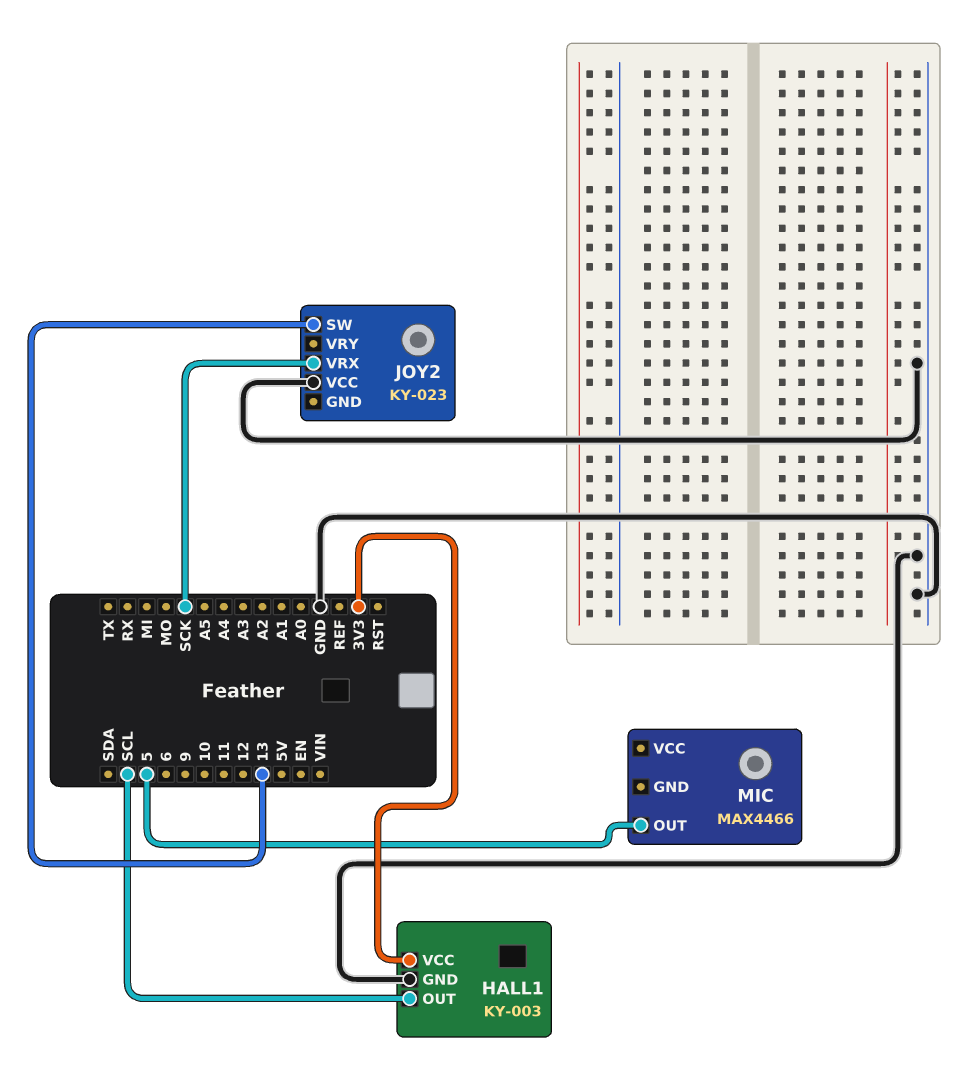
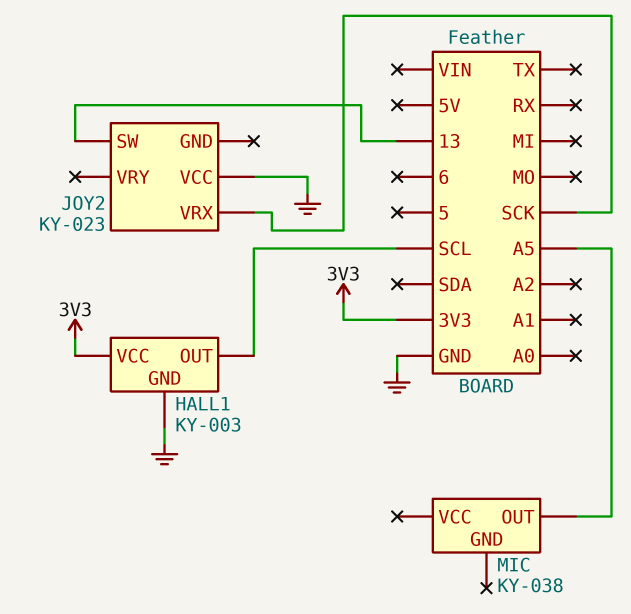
MIC: MAX4466 -> KY-038
MIC pin OUT: 5 -> A5

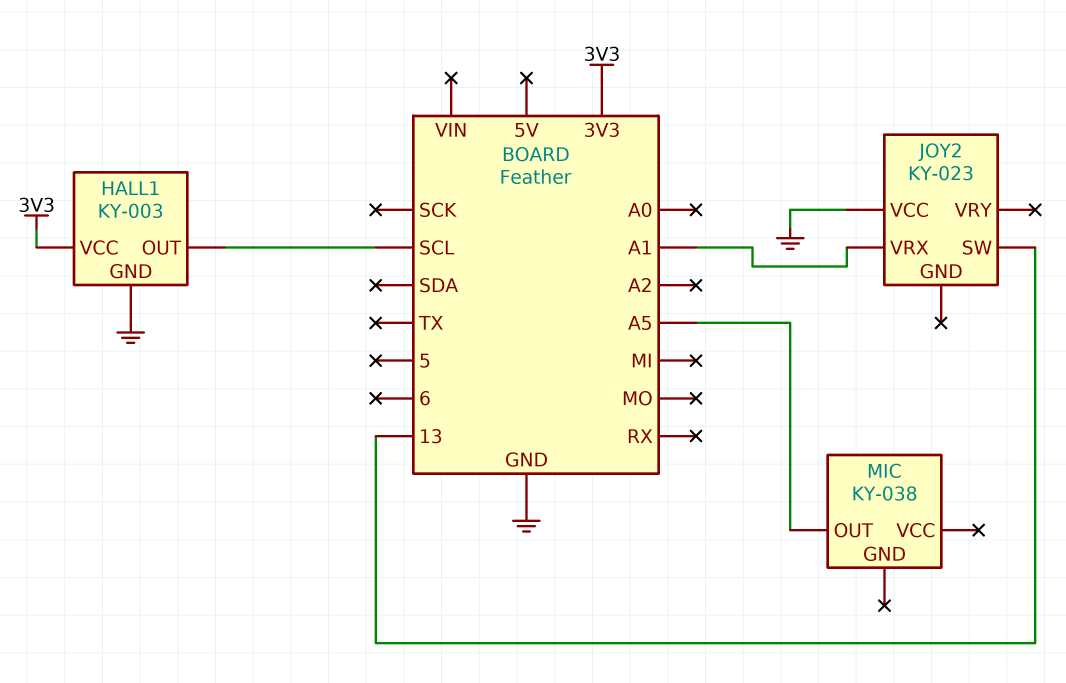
JOY2 pin VRX: SCK -> A1

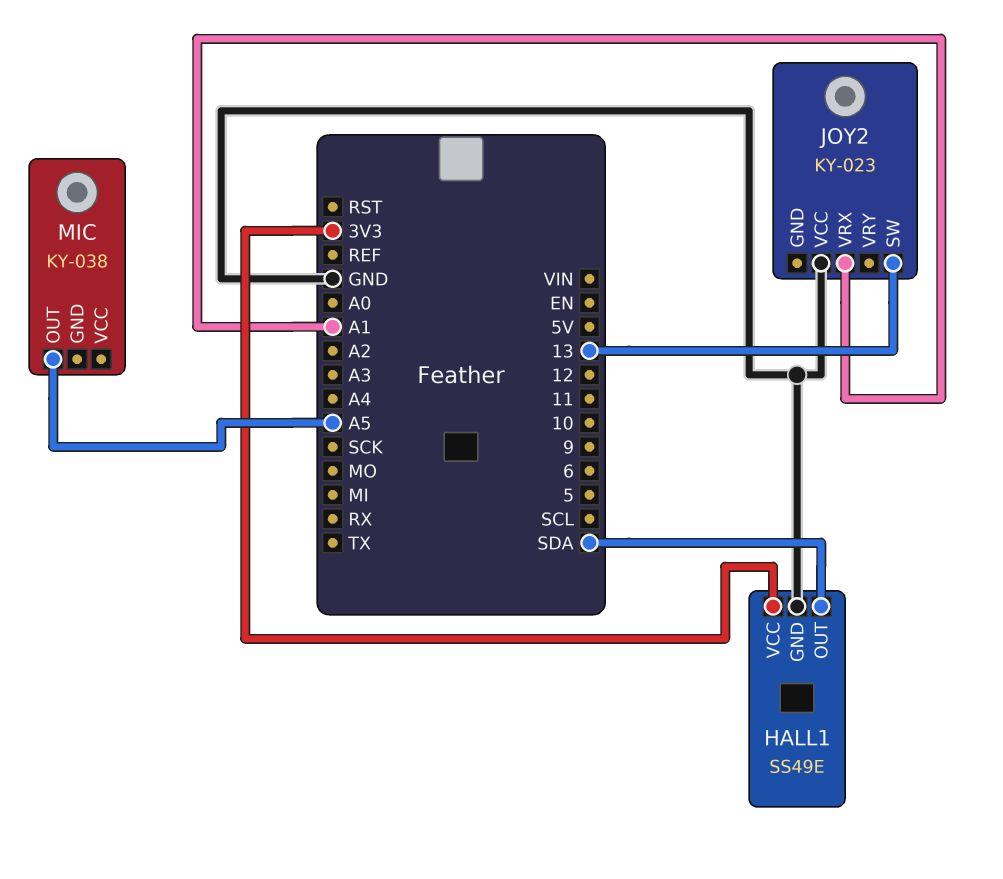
HALL1: KY-003 -> SS49E
HALL1 pin OUT: SCL -> SDA

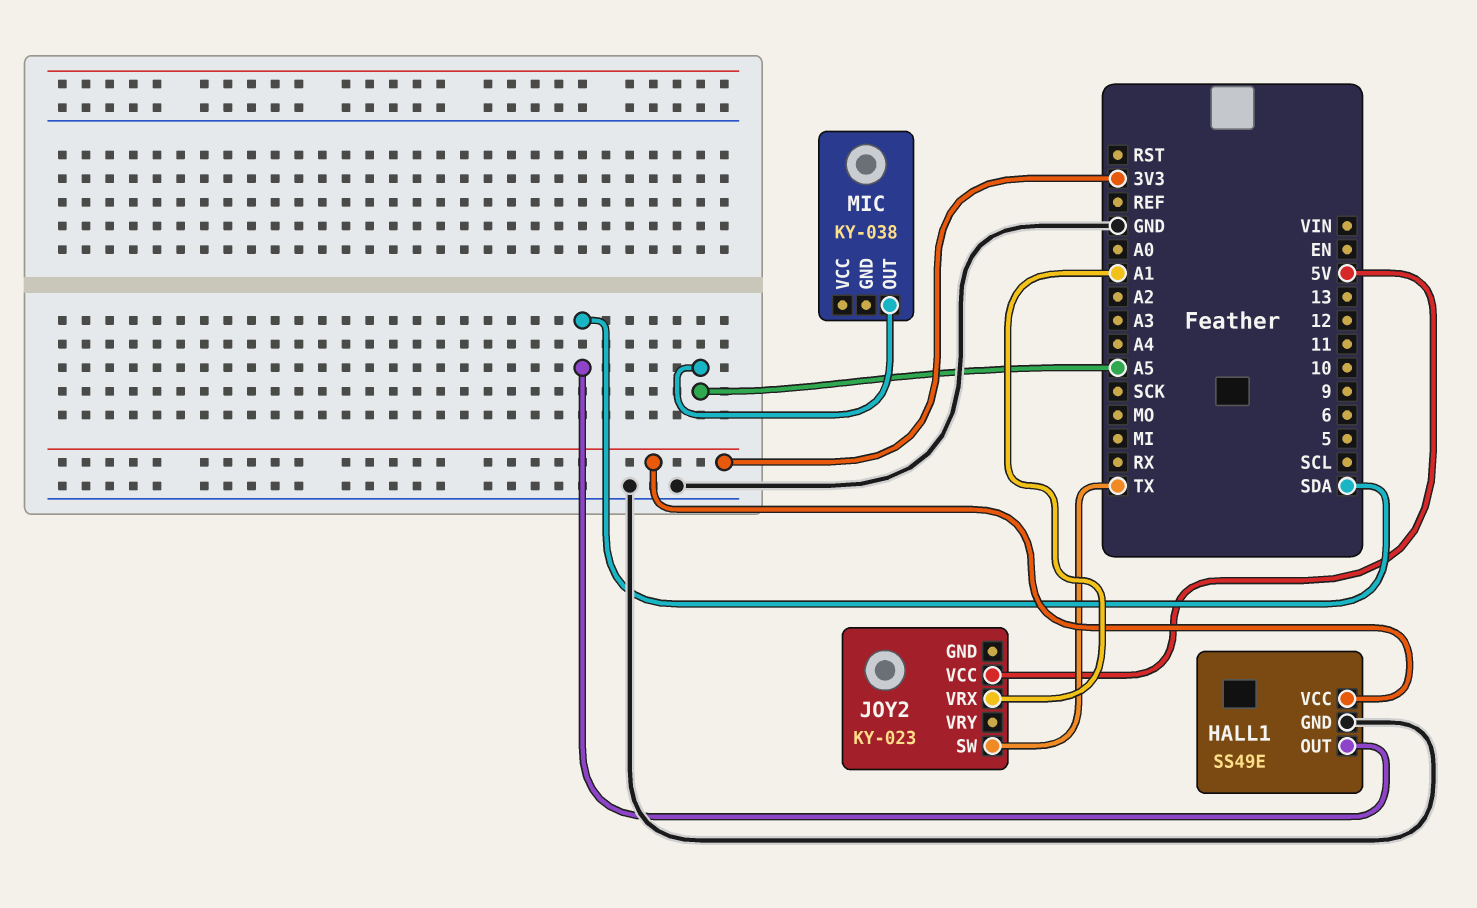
JOY2 pin SW: 13 -> TX
JOY2 pin VCC: GND -> 5V

